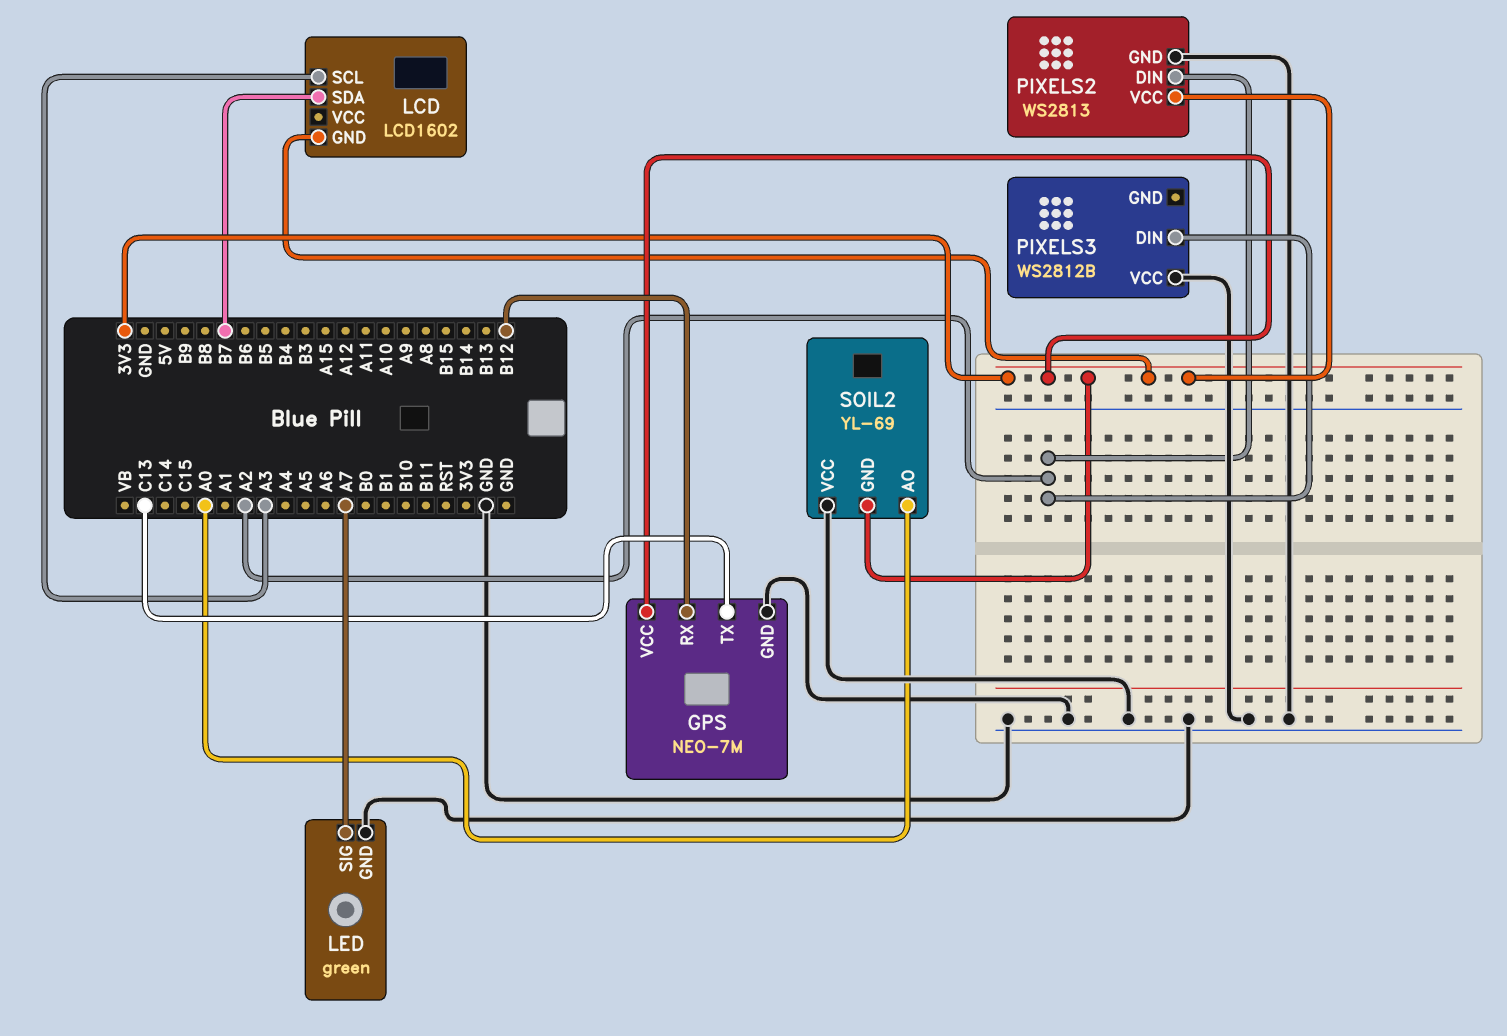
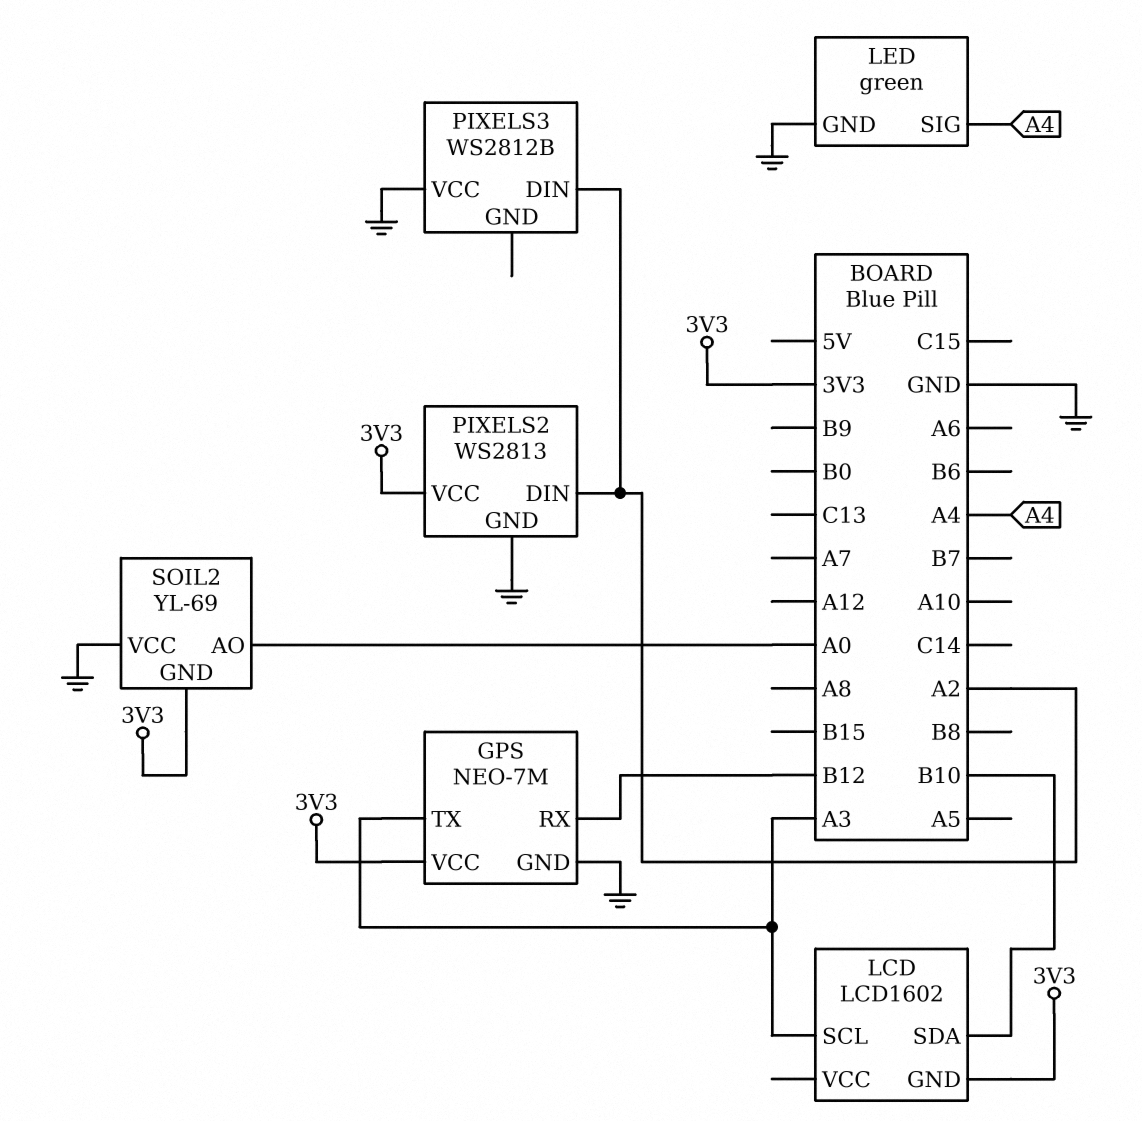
GPS pin TX: C13 -> A3
LCD pin SDA: B7 -> B10
LED pin SIG: A7 -> A4

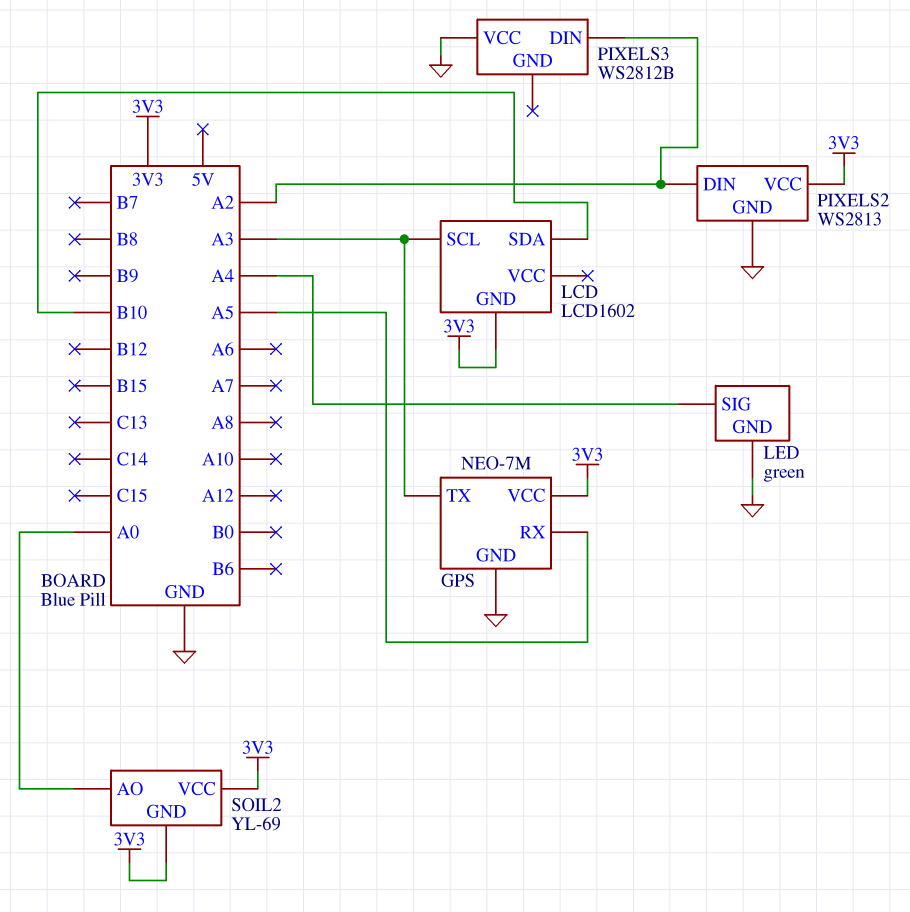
GPS pin RX: B12 -> A5
SOIL2 pin VCC: GND -> 3V3

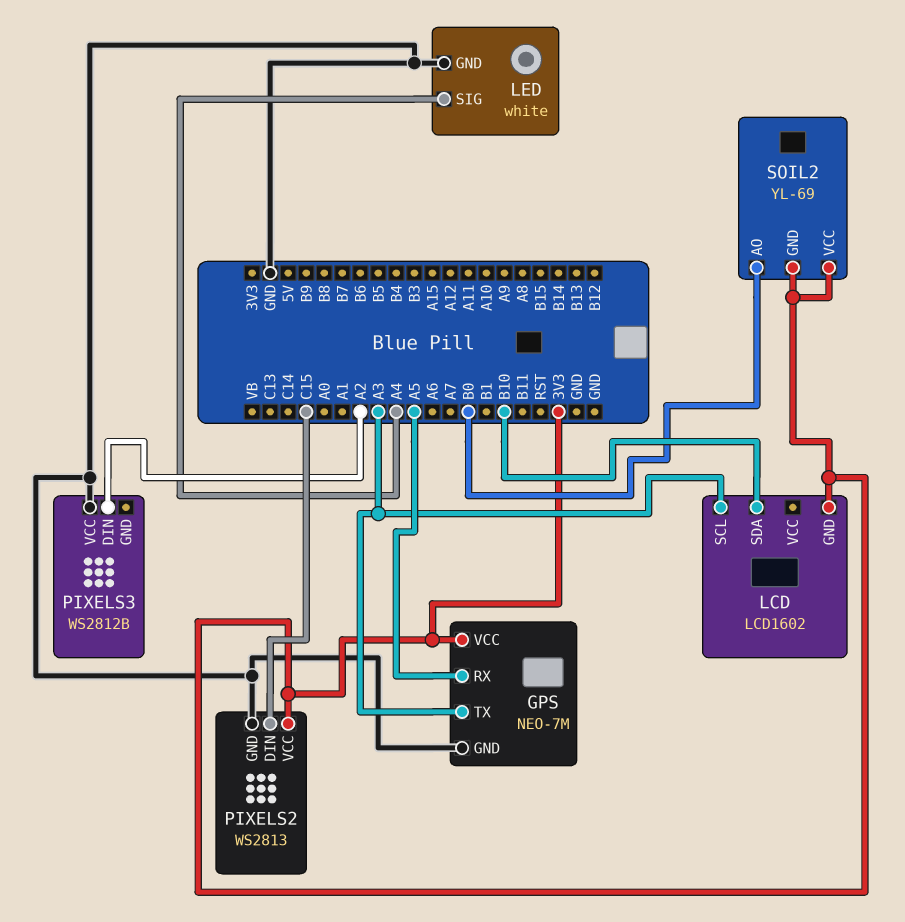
LED: green -> white
PIXELS2 pin DIN: A2 -> C15
SOIL2 pin AO: A0 -> B0

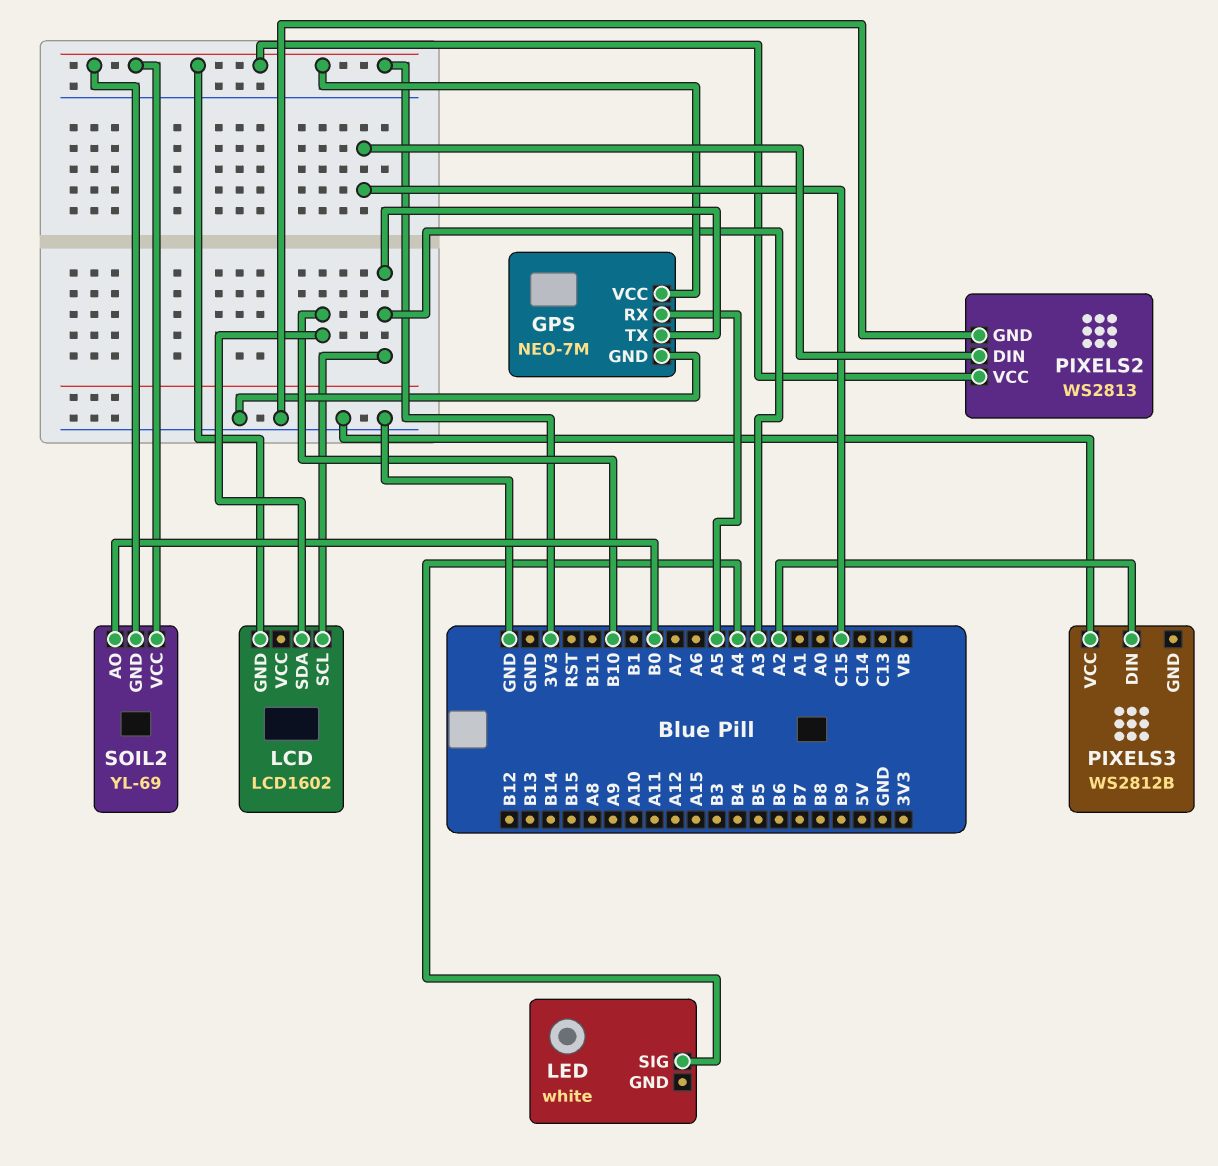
LED pin GND: GND -> none

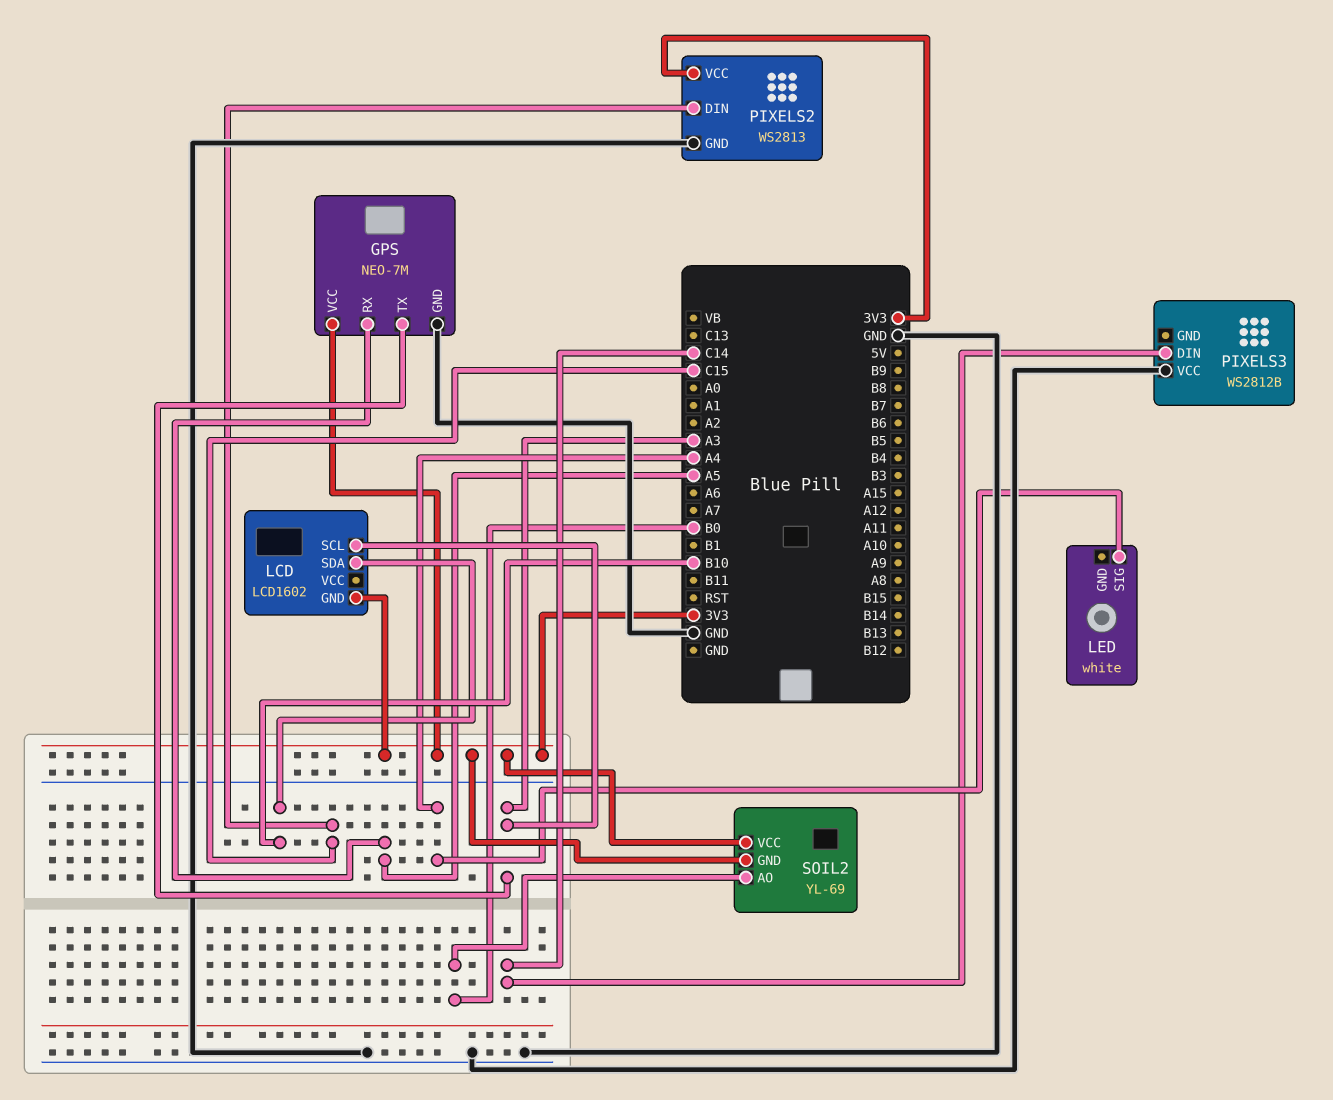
PIXELS3 pin DIN: A2 -> C14

